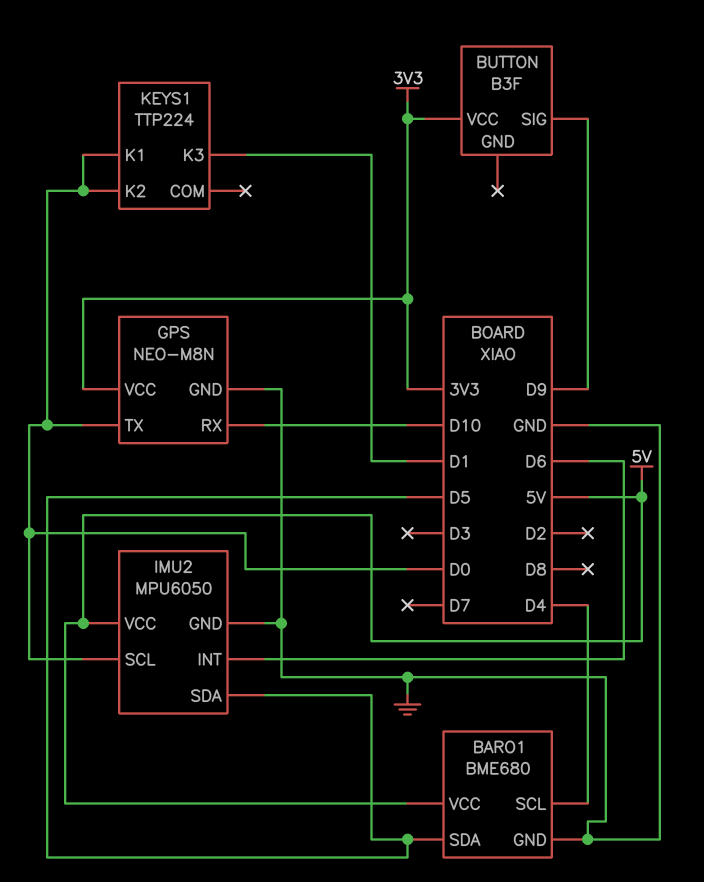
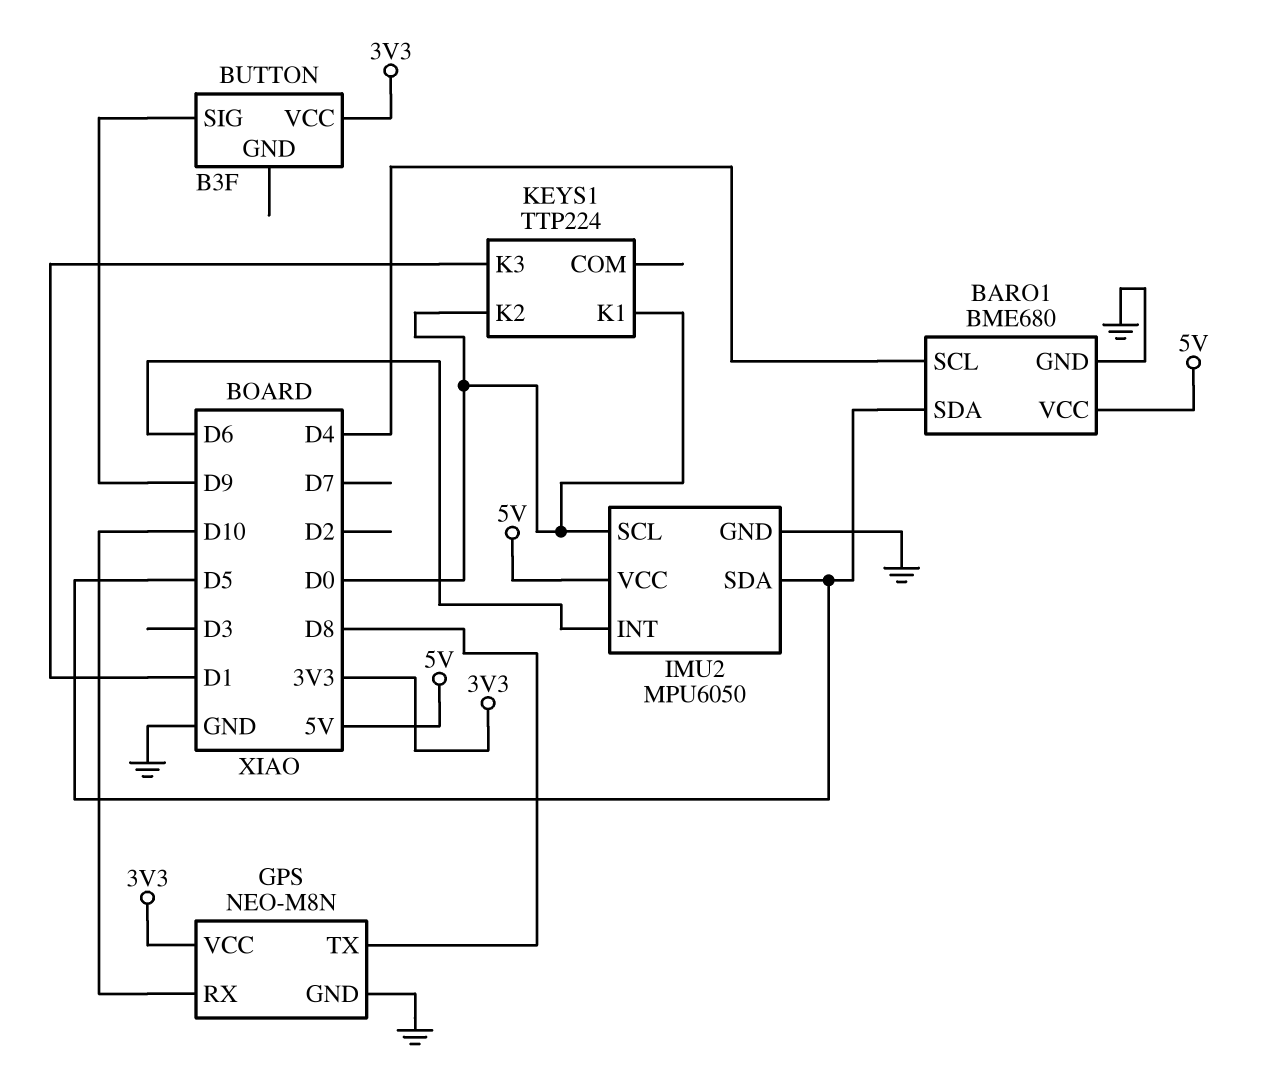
GPS pin TX: D0 -> D8

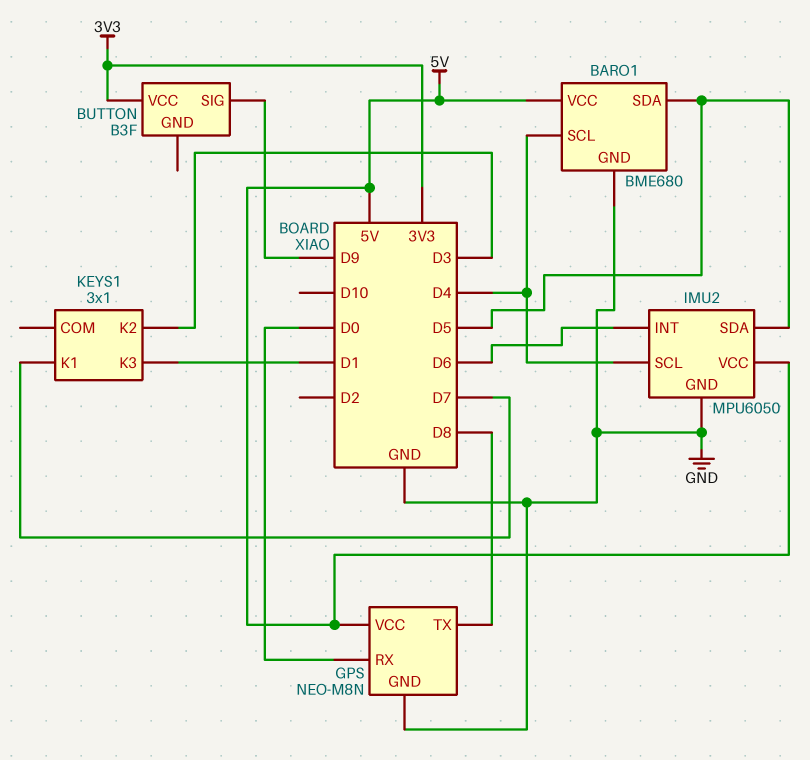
GPS pin RX: D10 -> D0
GPS pin VCC: 3V3 -> 5V
IMU2 pin SCL: D0 -> D4
KEYS1: TTP224 -> 3x1
KEYS1 pin K1: D0 -> D7
KEYS1 pin K2: D0 -> D3

